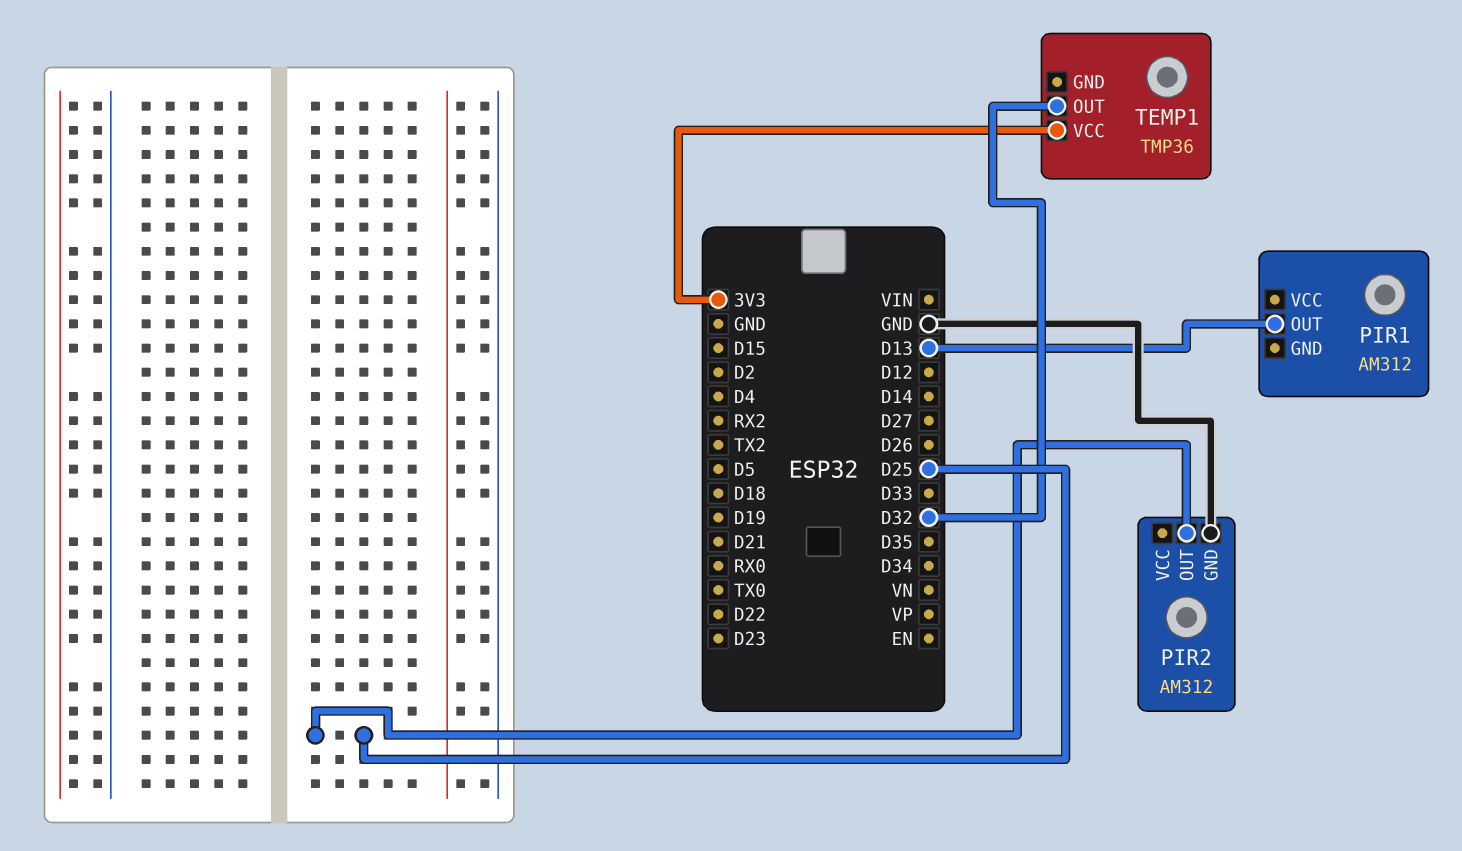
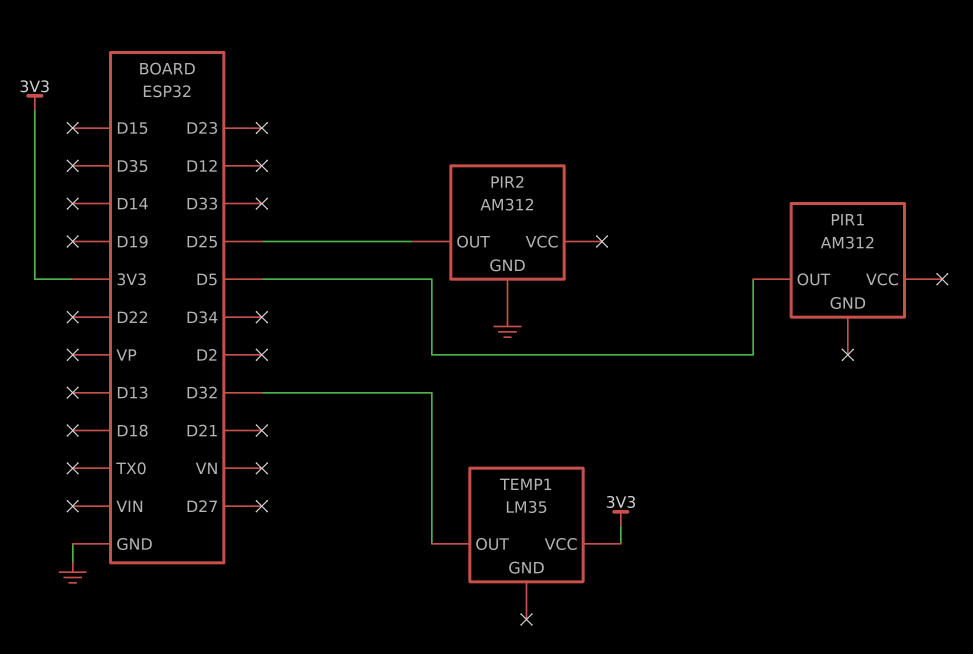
PIR1 pin OUT: D13 -> D5
TEMP1: TMP36 -> LM35

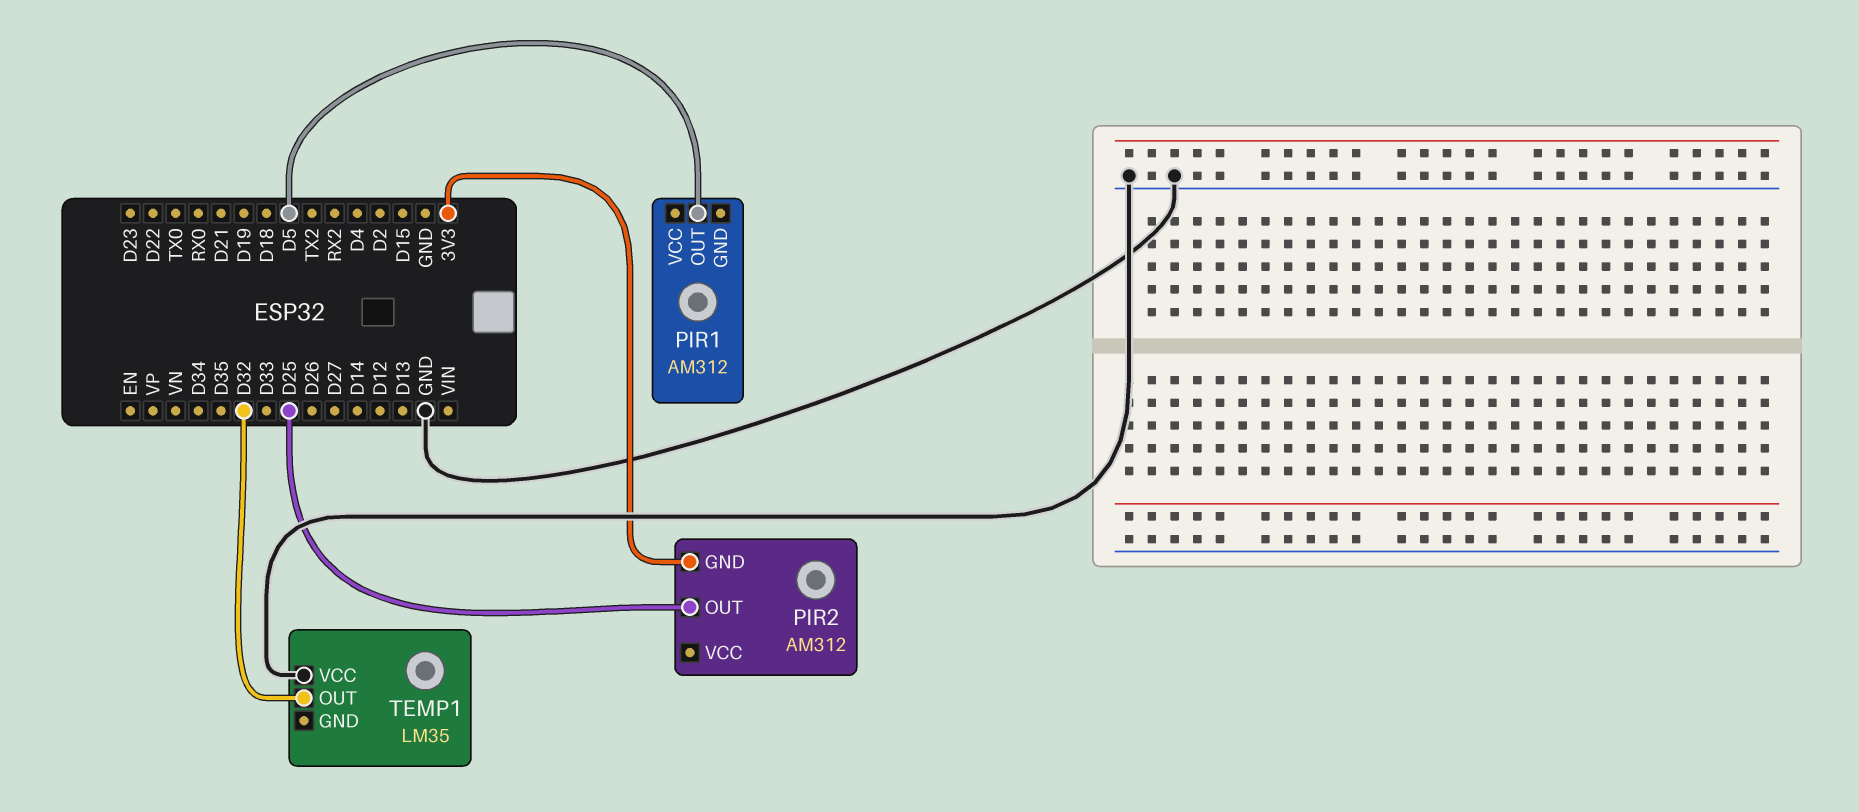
PIR2 pin GND: GND -> 3V3
TEMP1 pin VCC: 3V3 -> GND

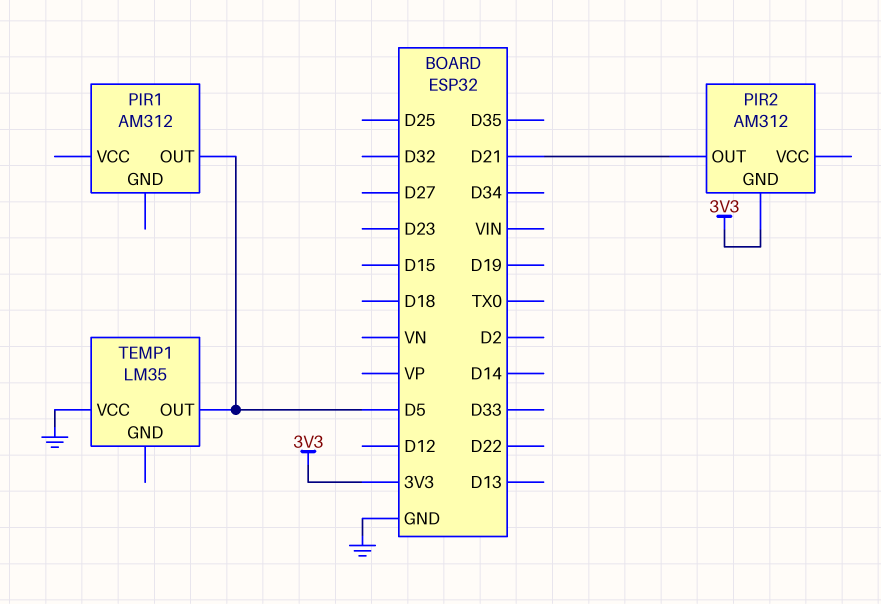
PIR2 pin OUT: D25 -> D21
TEMP1 pin OUT: D32 -> D5

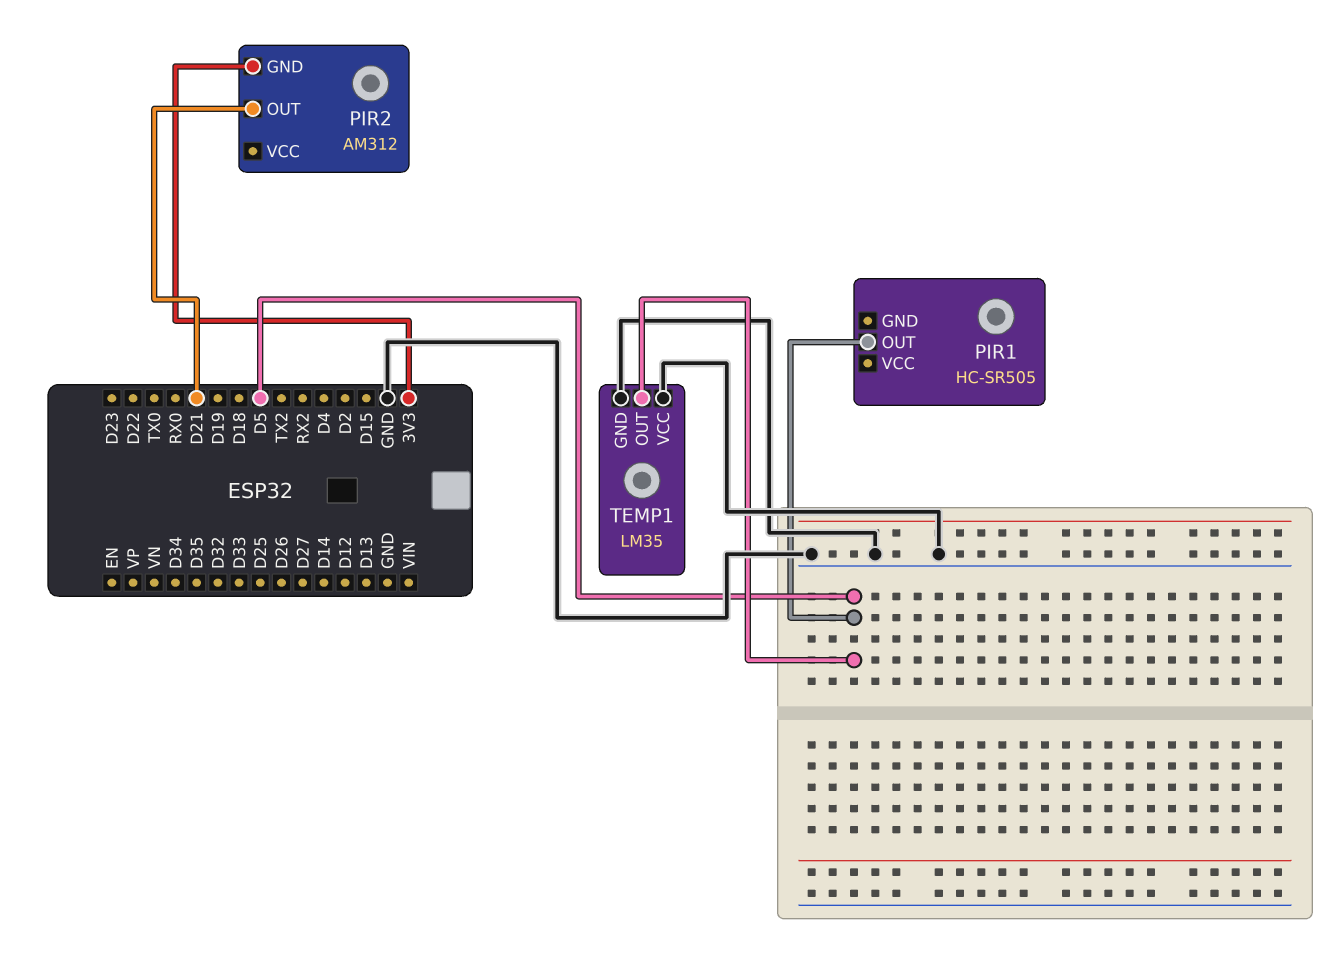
PIR1: AM312 -> HC-SR505
TEMP1 pin GND: none -> GND

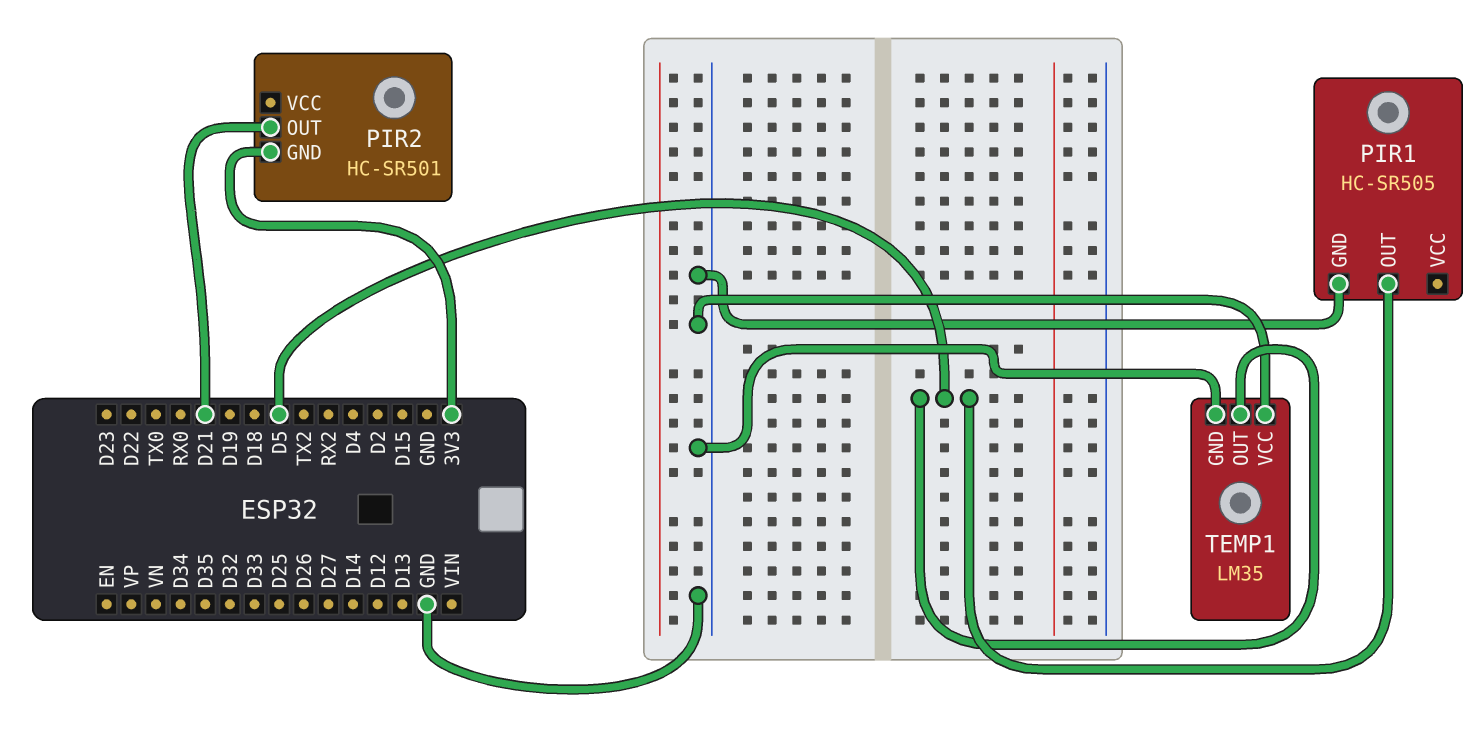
PIR1 pin GND: none -> GND
PIR2: AM312 -> HC-SR501

